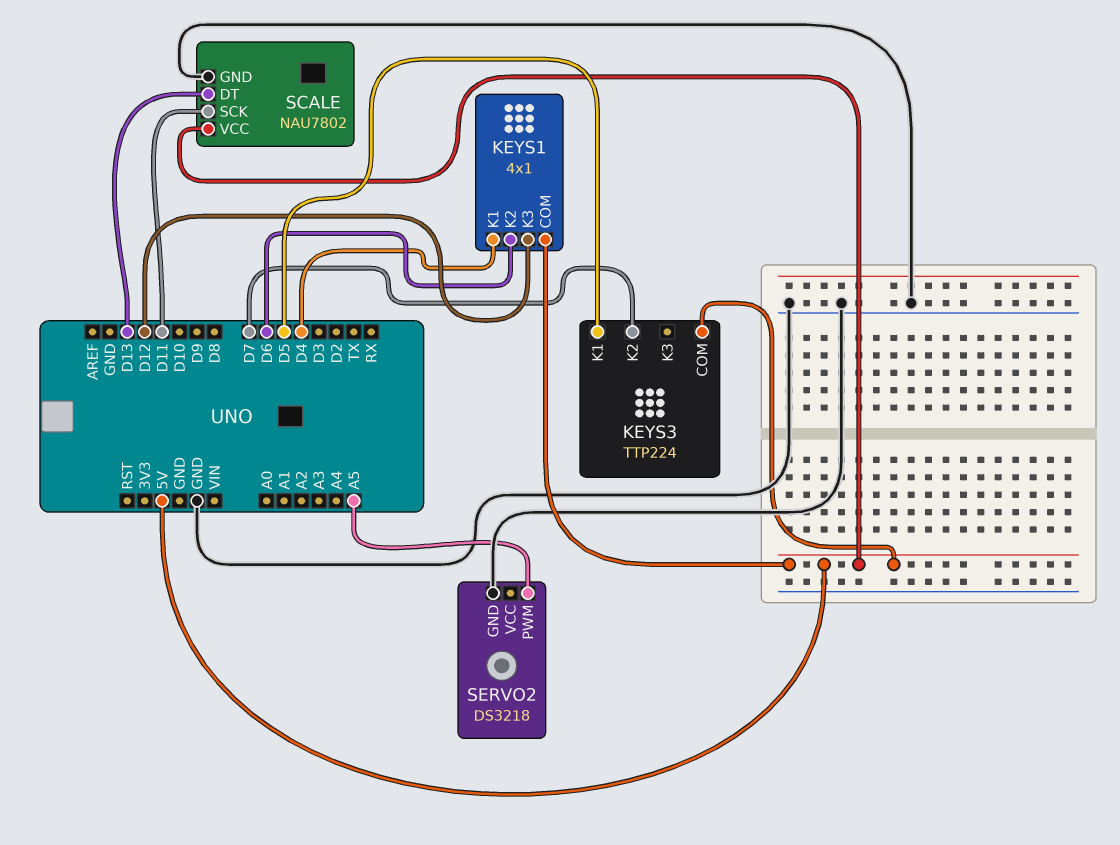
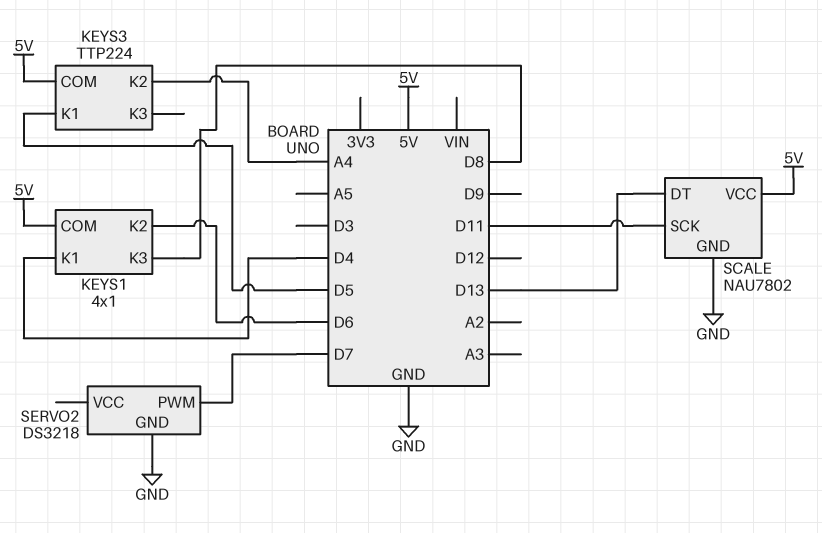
KEYS1 pin K3: D12 -> D8
KEYS3 pin K2: D7 -> A4
SERVO2 pin PWM: A5 -> D7

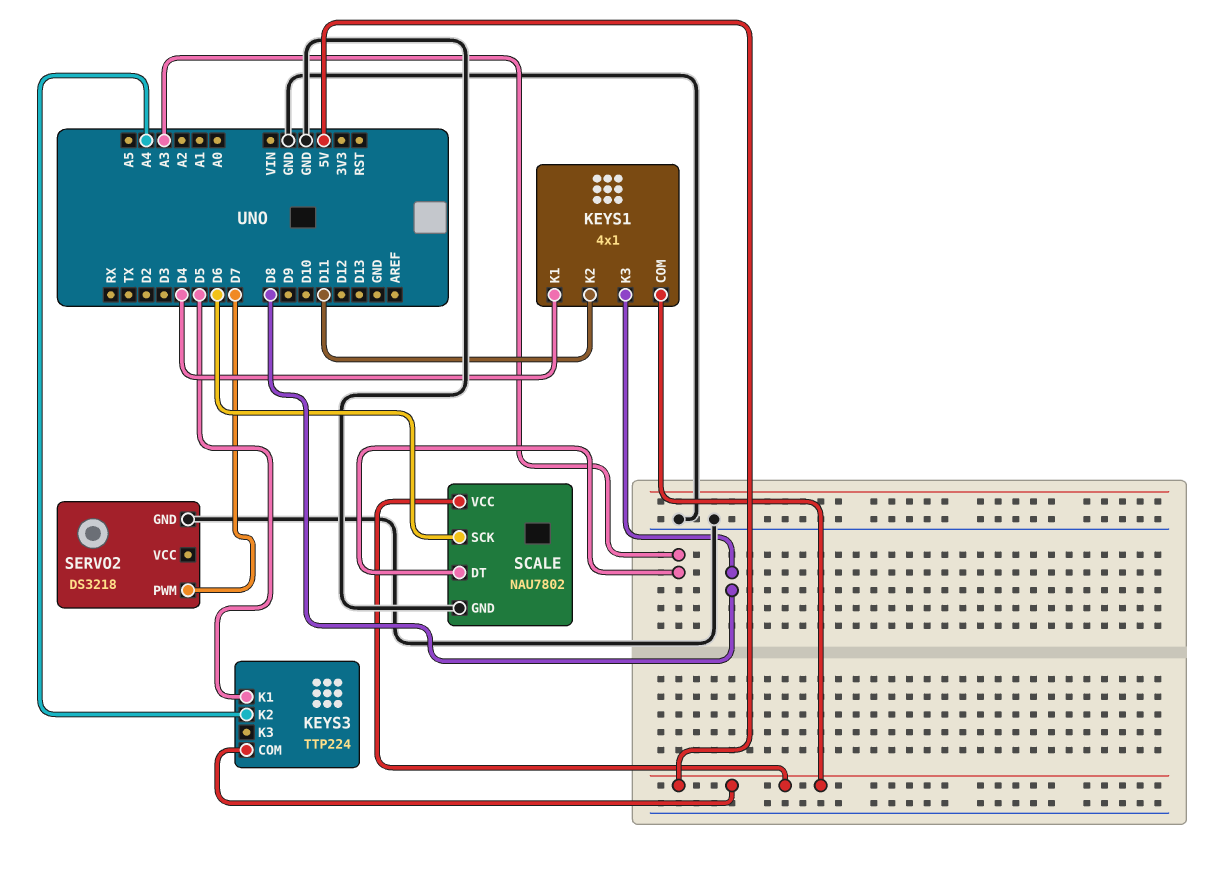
KEYS1 pin K2: D6 -> D11
SCALE pin DT: D13 -> A3
SCALE pin SCK: D11 -> D6

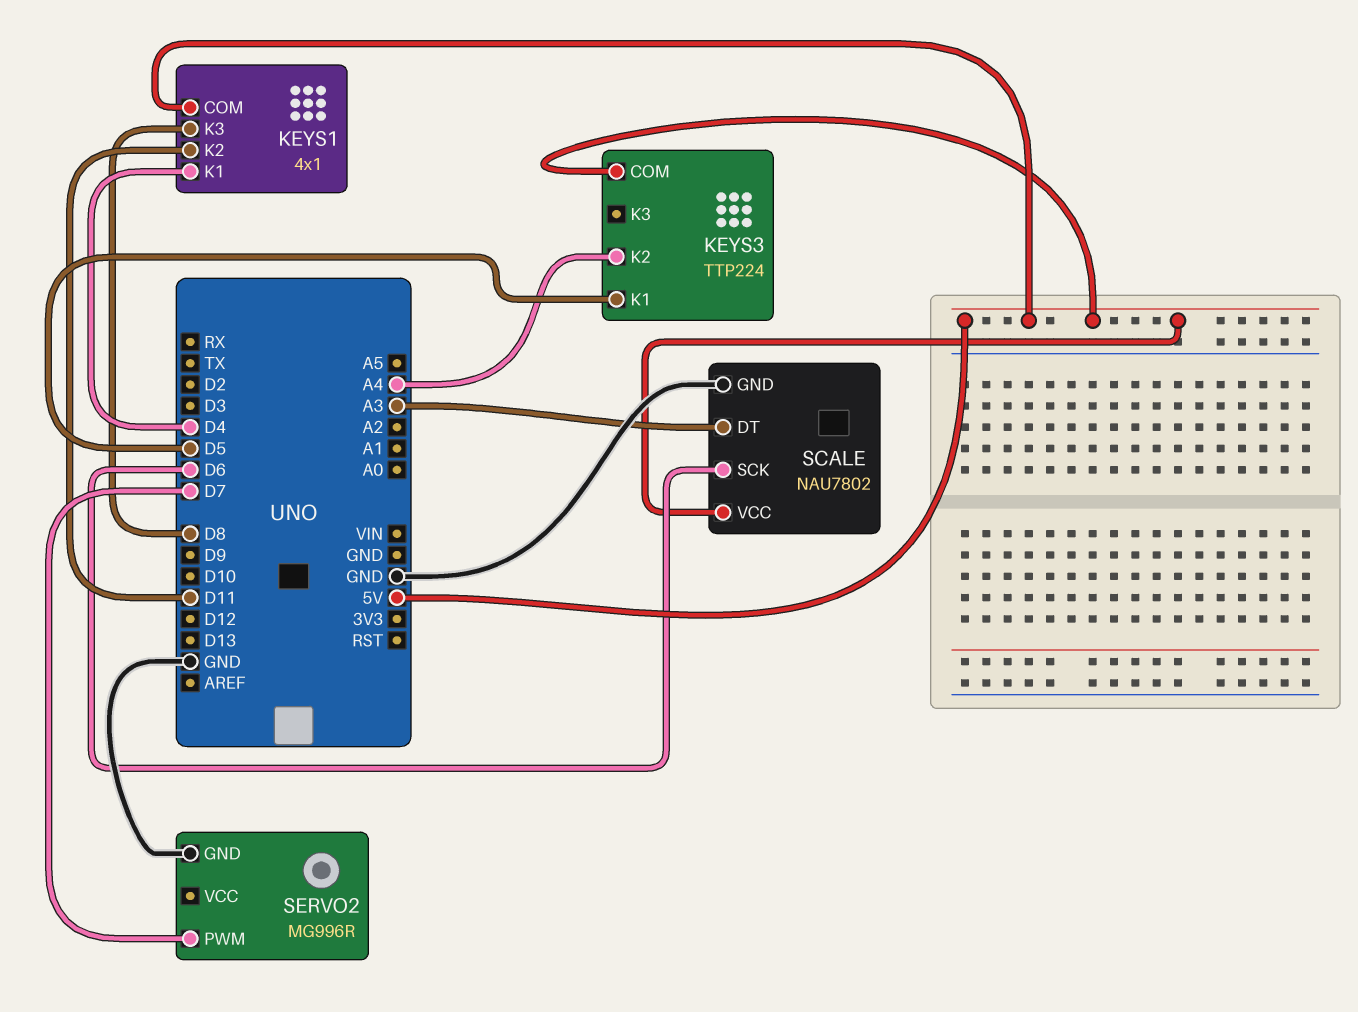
SERVO2: DS3218 -> MG996R

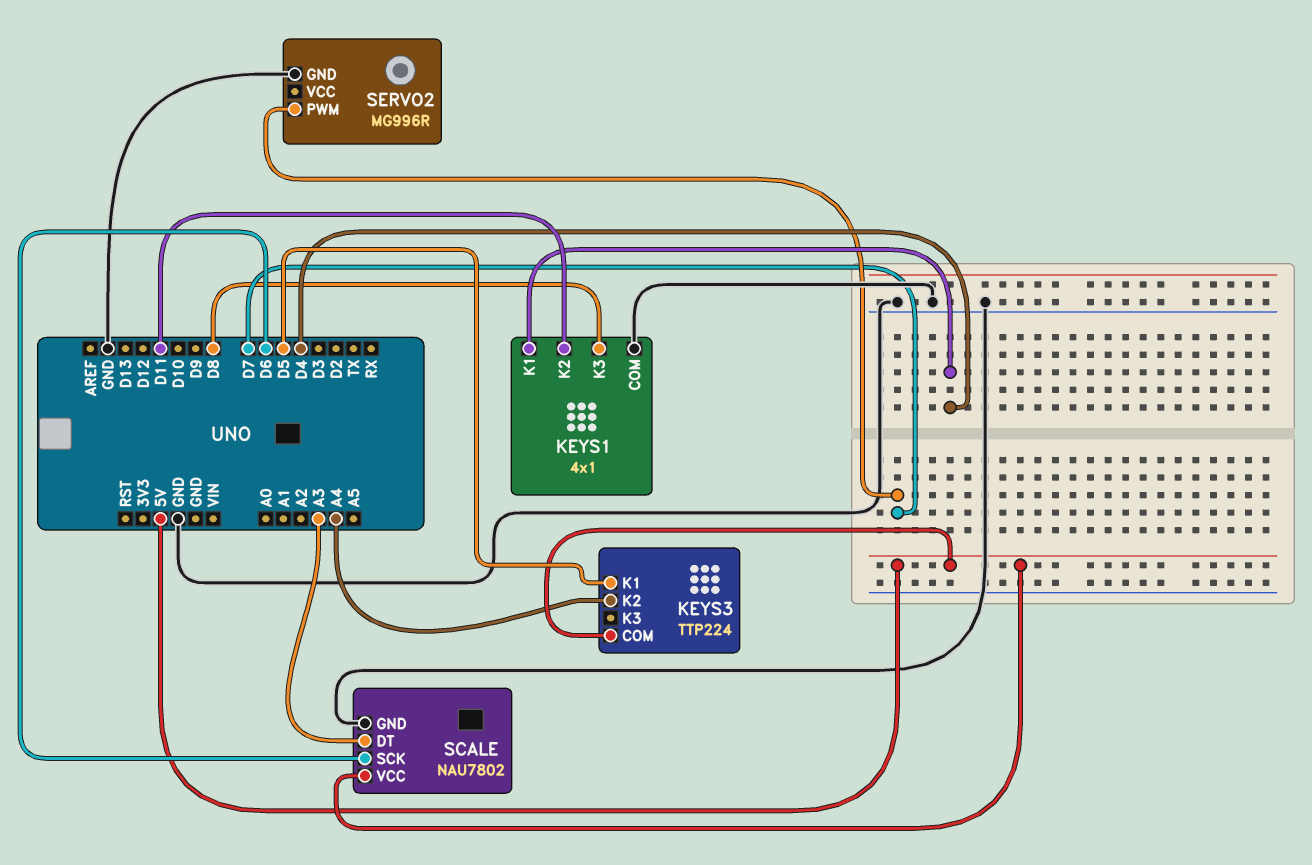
KEYS1 pin COM: 5V -> GND

